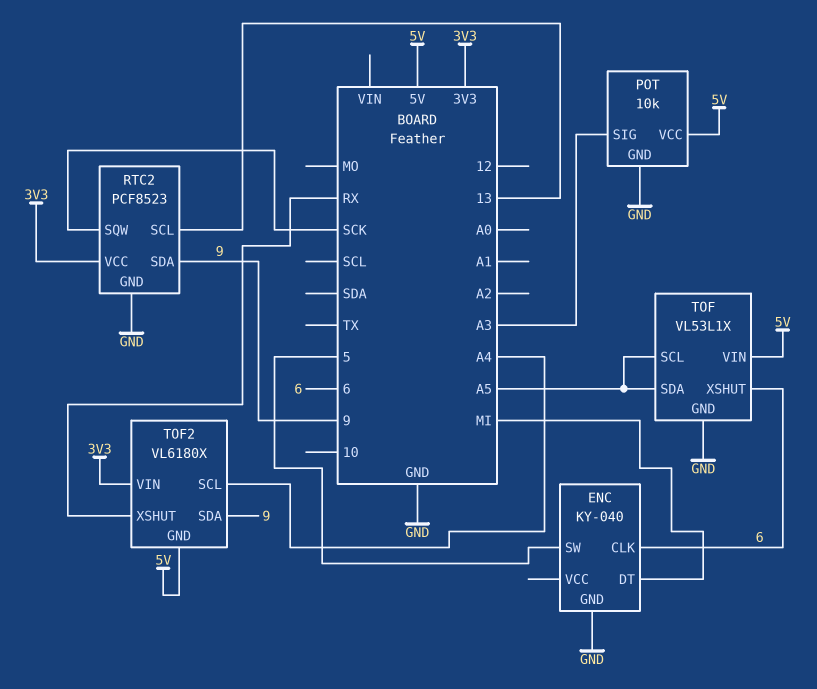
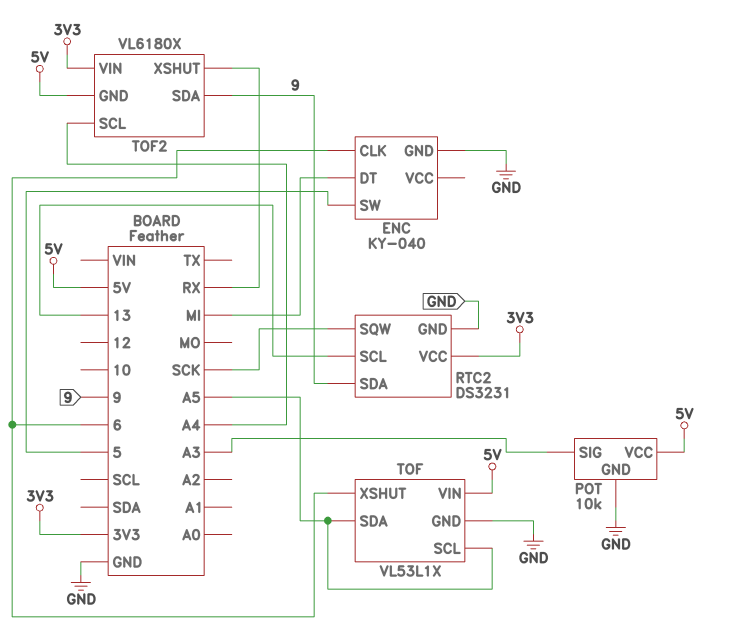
RTC2: PCF8523 -> DS3231

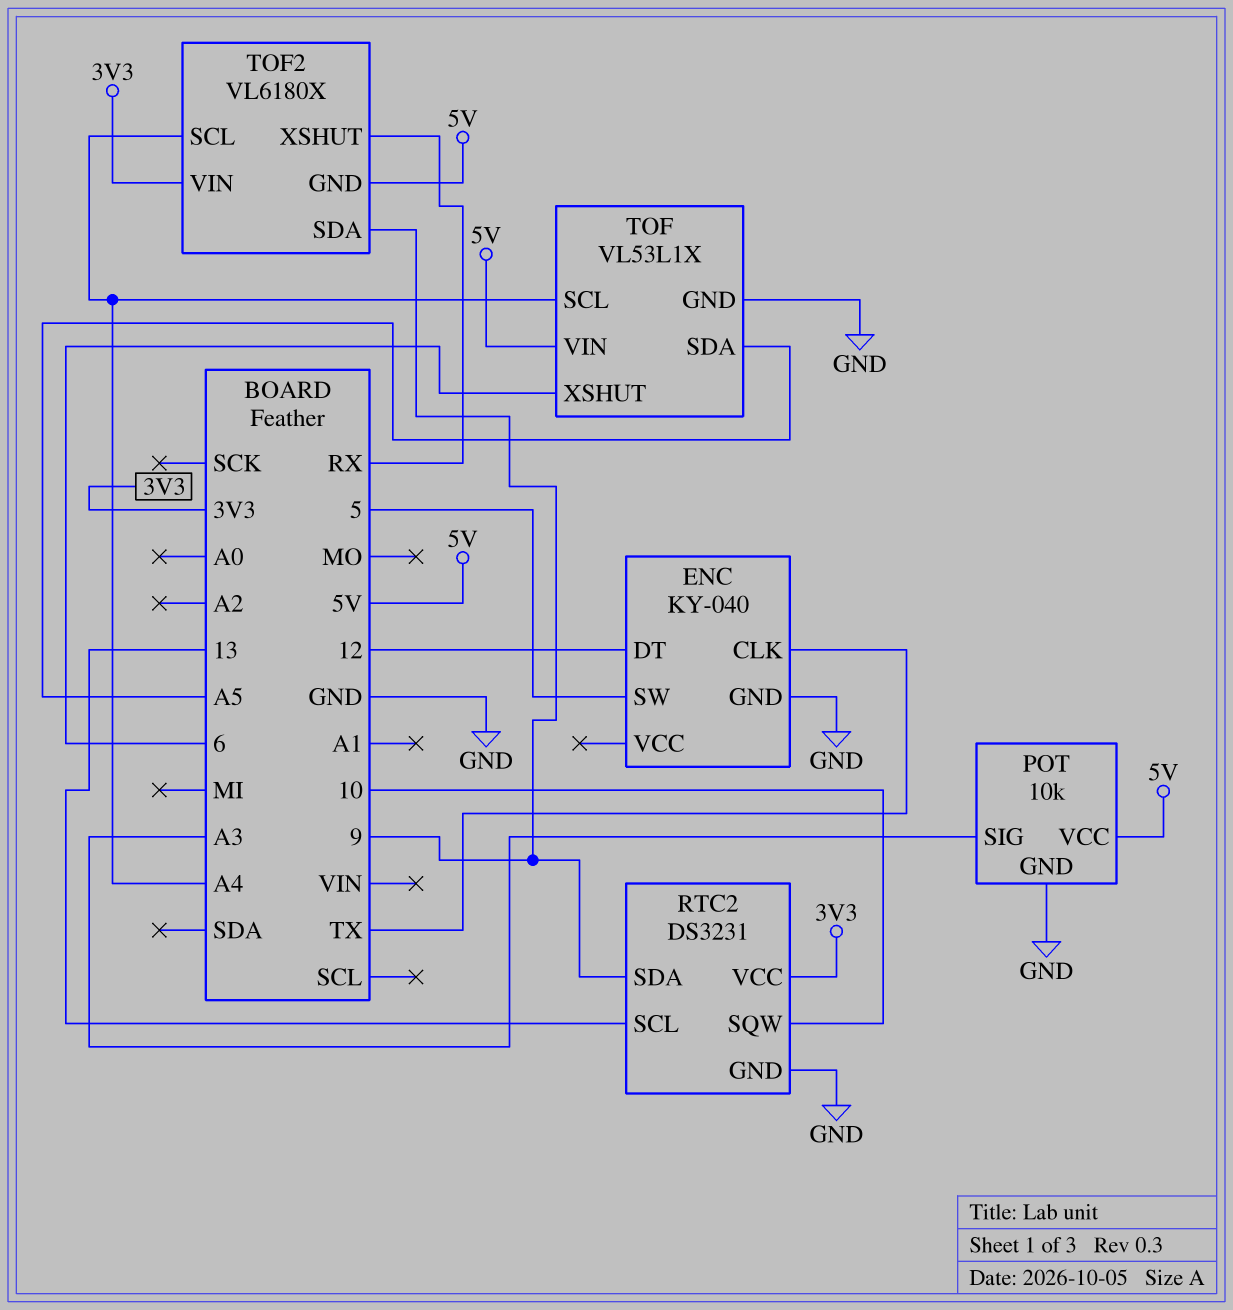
ENC pin CLK: 6 -> TX
ENC pin DT: MI -> 12
RTC2 pin SQW: SCK -> 10
TOF pin SCL: A5 -> A4

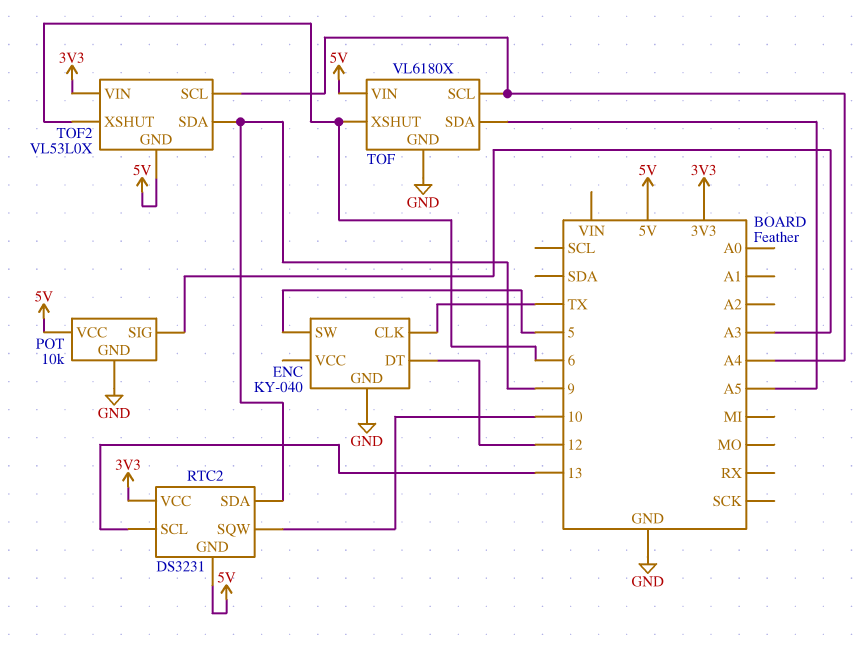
RTC2 pin GND: GND -> 5V
TOF: VL53L1X -> VL6180X
TOF2: VL6180X -> VL53L0X
TOF2 pin XSHUT: RX -> 6

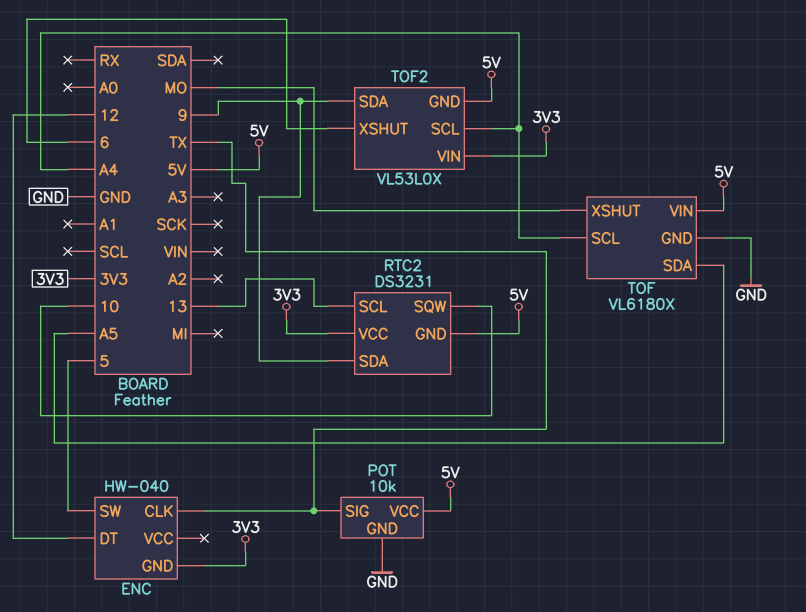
ENC: KY-040 -> HW-040
ENC pin GND: GND -> 3V3
POT pin SIG: A3 -> TX
TOF pin XSHUT: 6 -> MO

